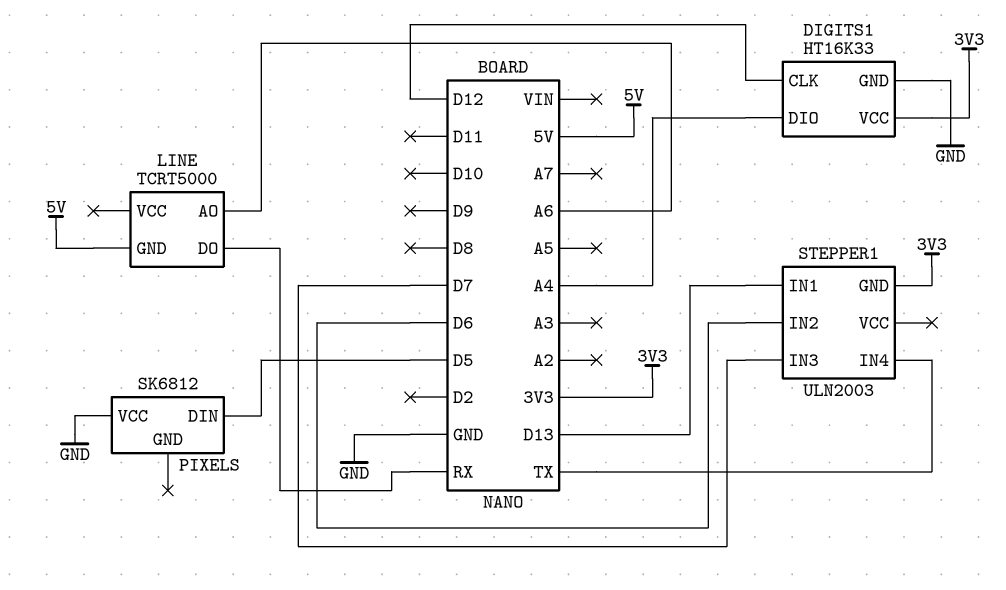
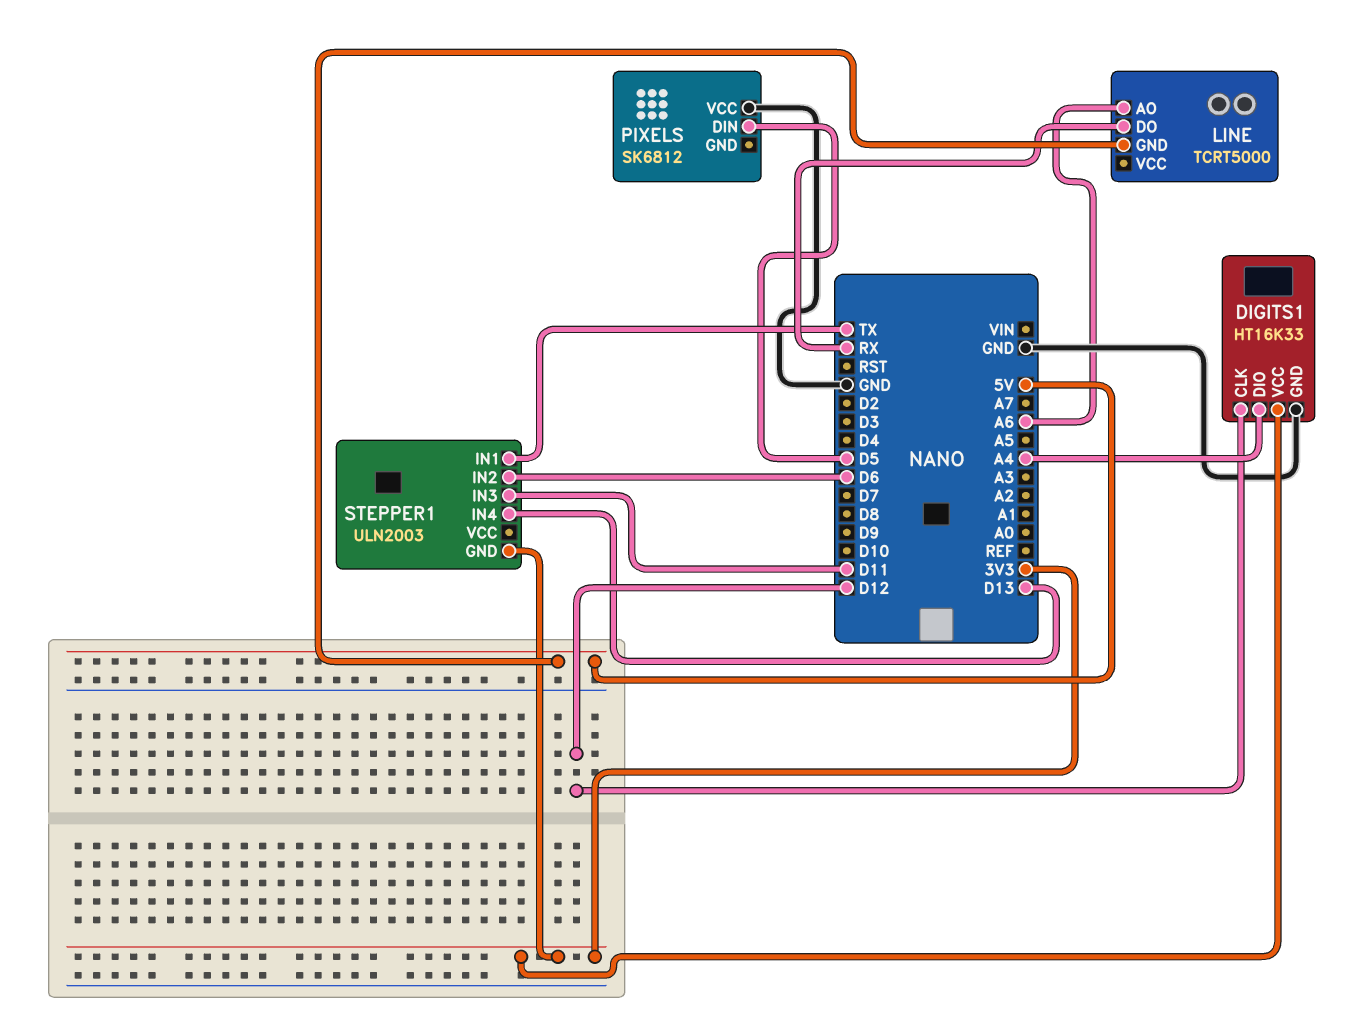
STEPPER1 pin IN1: D13 -> TX
STEPPER1 pin IN3: D7 -> D11
STEPPER1 pin IN4: TX -> D13

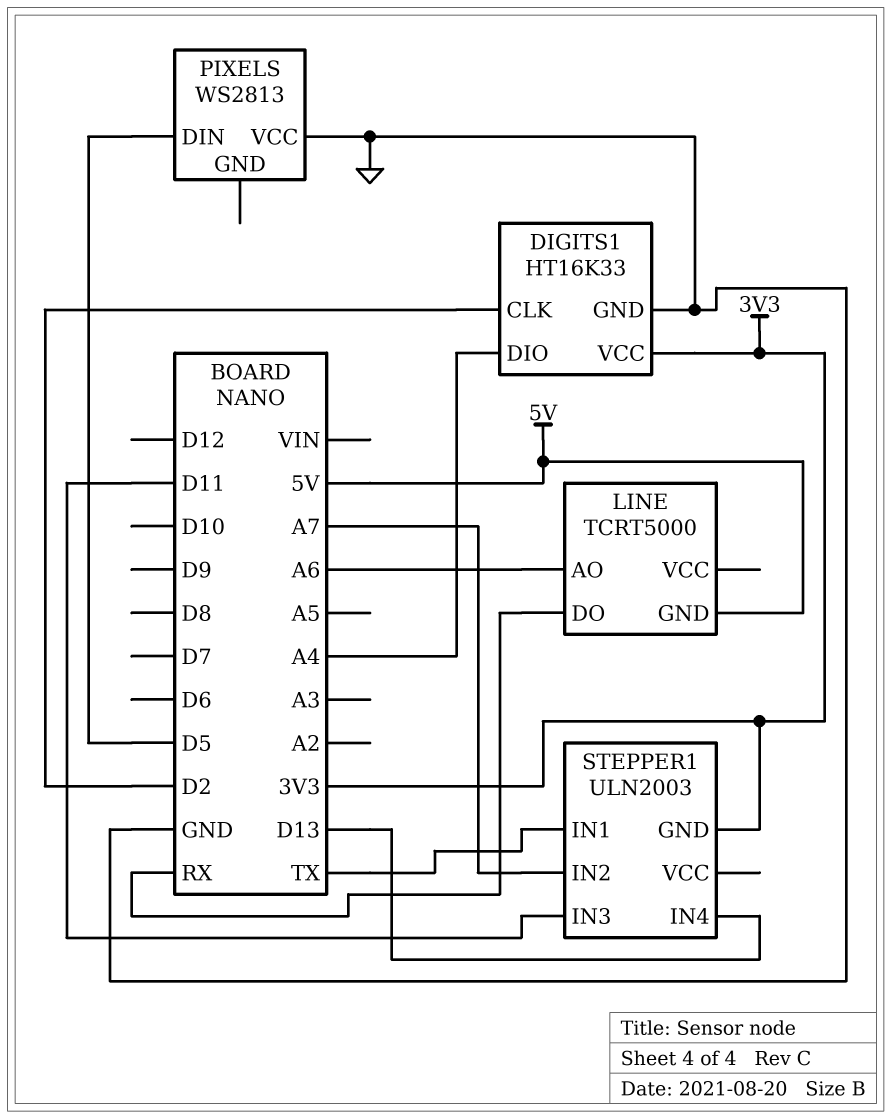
DIGITS1 pin CLK: D12 -> D2
PIXELS: SK6812 -> WS2813
STEPPER1 pin IN2: D6 -> A7

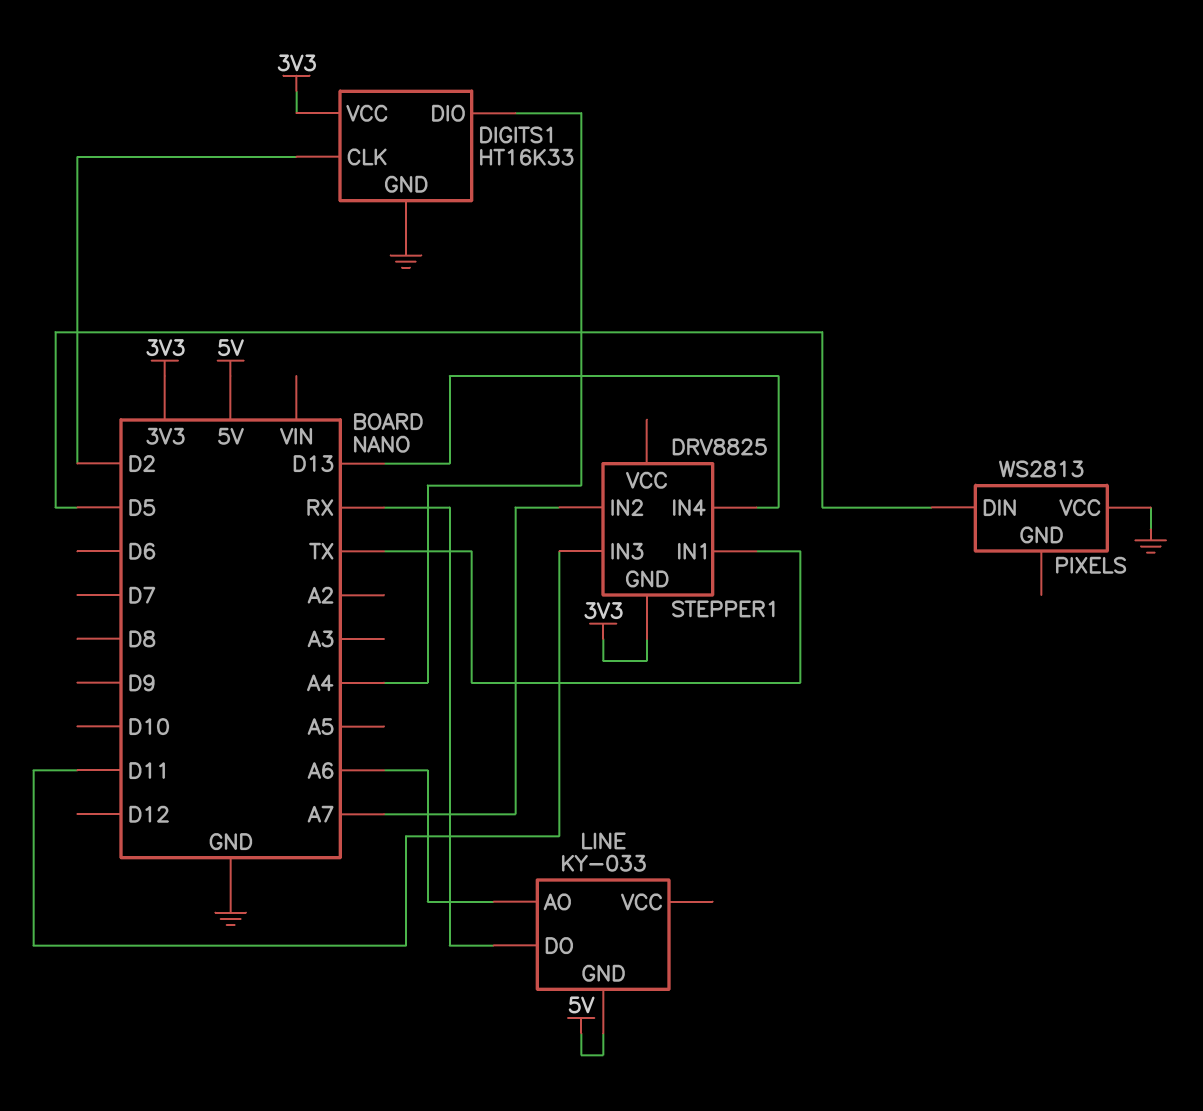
LINE: TCRT5000 -> KY-033
STEPPER1: ULN2003 -> DRV8825

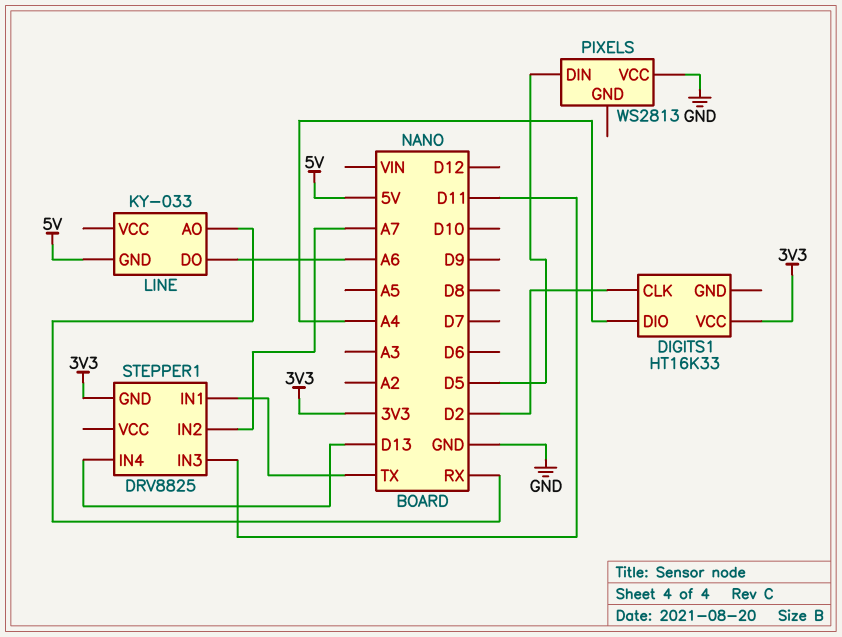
DIGITS1 pin GND: GND -> none
LINE pin AO: A6 -> RX
LINE pin DO: RX -> A6

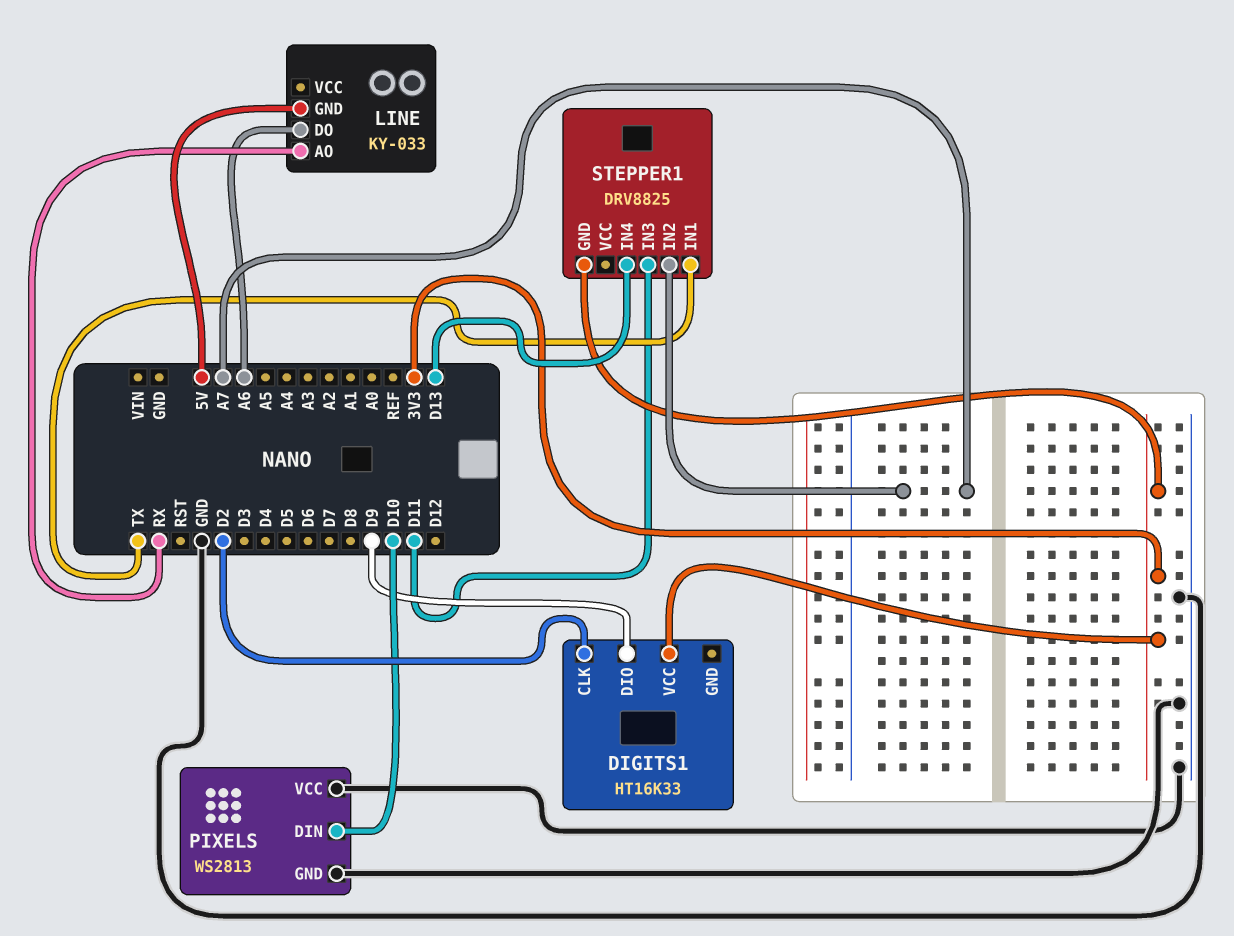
DIGITS1 pin DIO: A4 -> D9
PIXELS pin DIN: D5 -> D10
PIXELS pin GND: none -> GND

